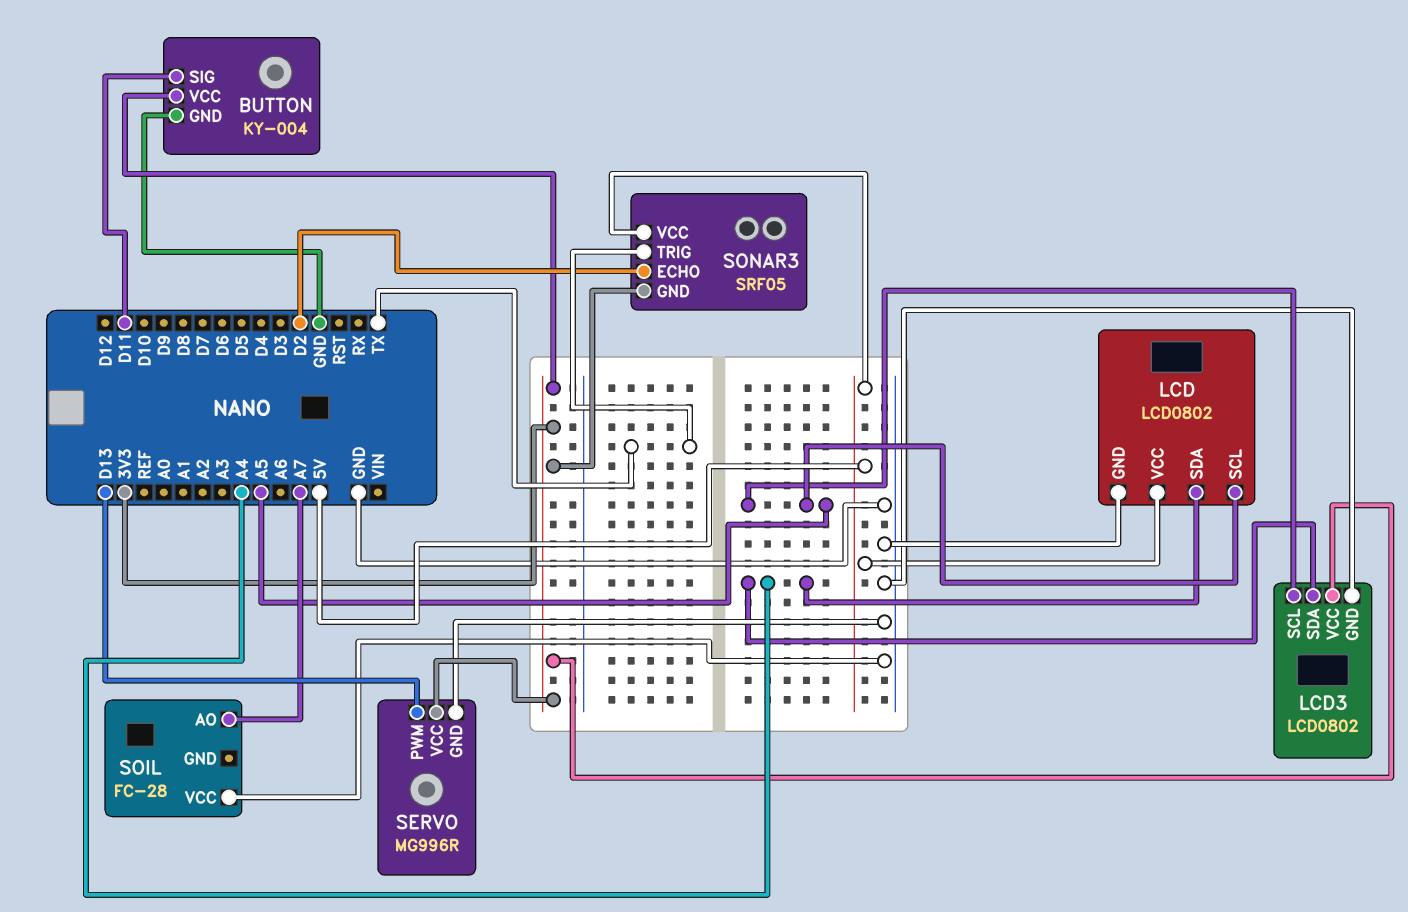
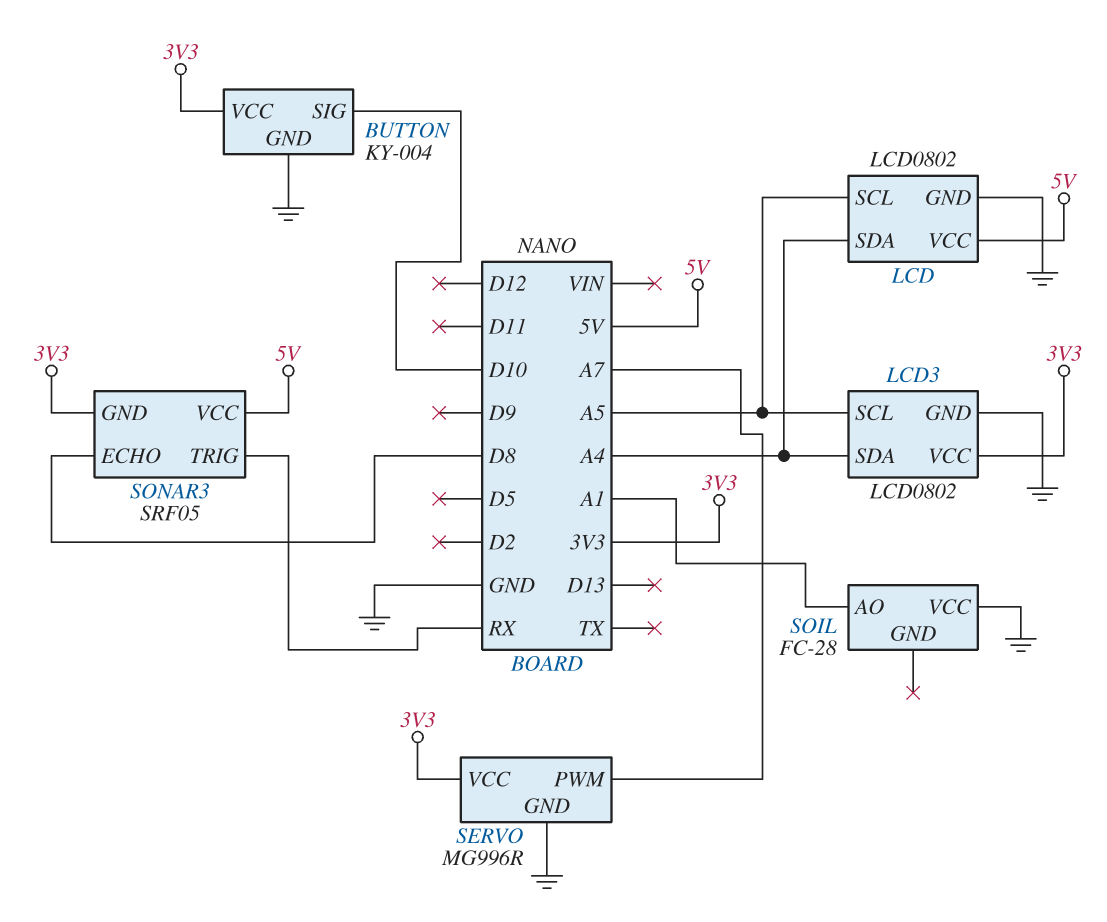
BUTTON pin SIG: D11 -> D10
SERVO pin PWM: D13 -> A7
SOIL pin AO: A7 -> A1
SONAR3 pin ECHO: D2 -> D8
SONAR3 pin TRIG: TX -> RX

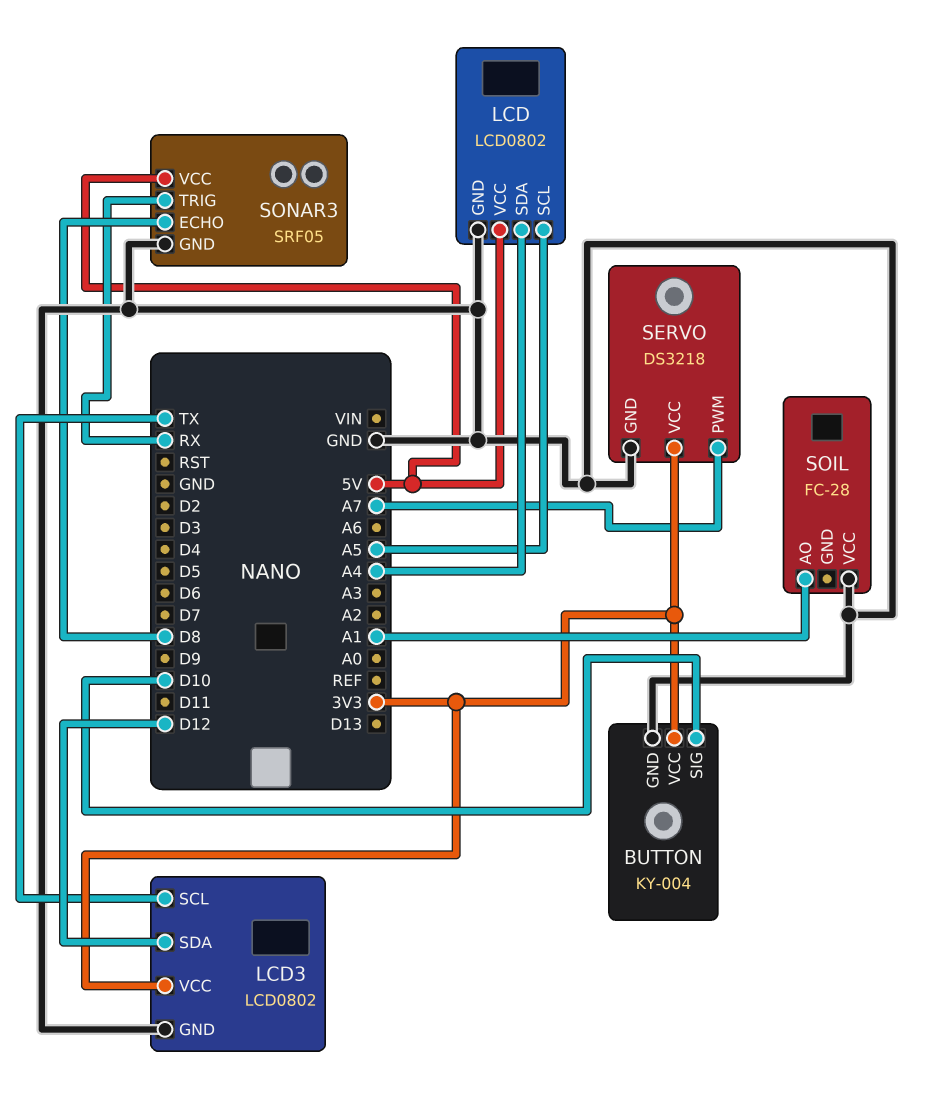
LCD3 pin SCL: A5 -> TX
LCD3 pin SDA: A4 -> D12
SERVO: MG996R -> DS3218
SONAR3 pin GND: 3V3 -> GND

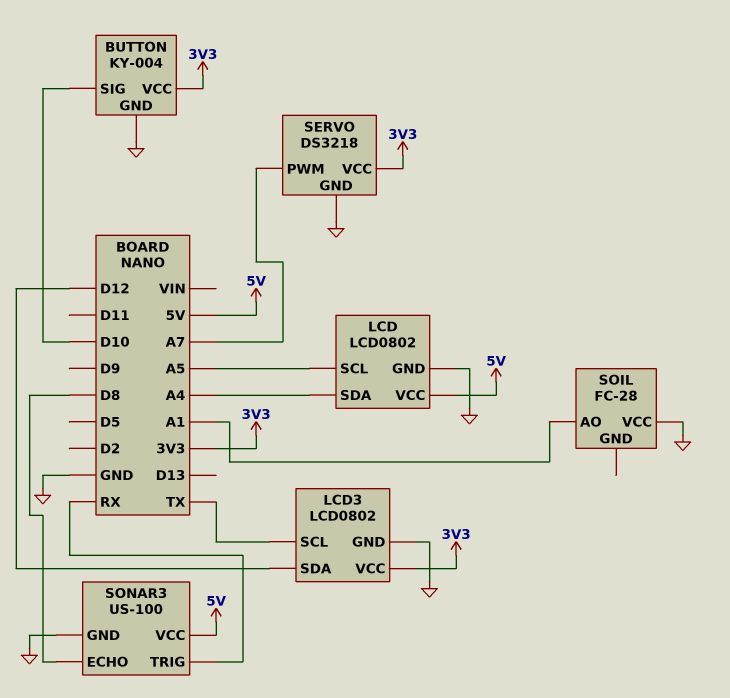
SONAR3: SRF05 -> US-100

